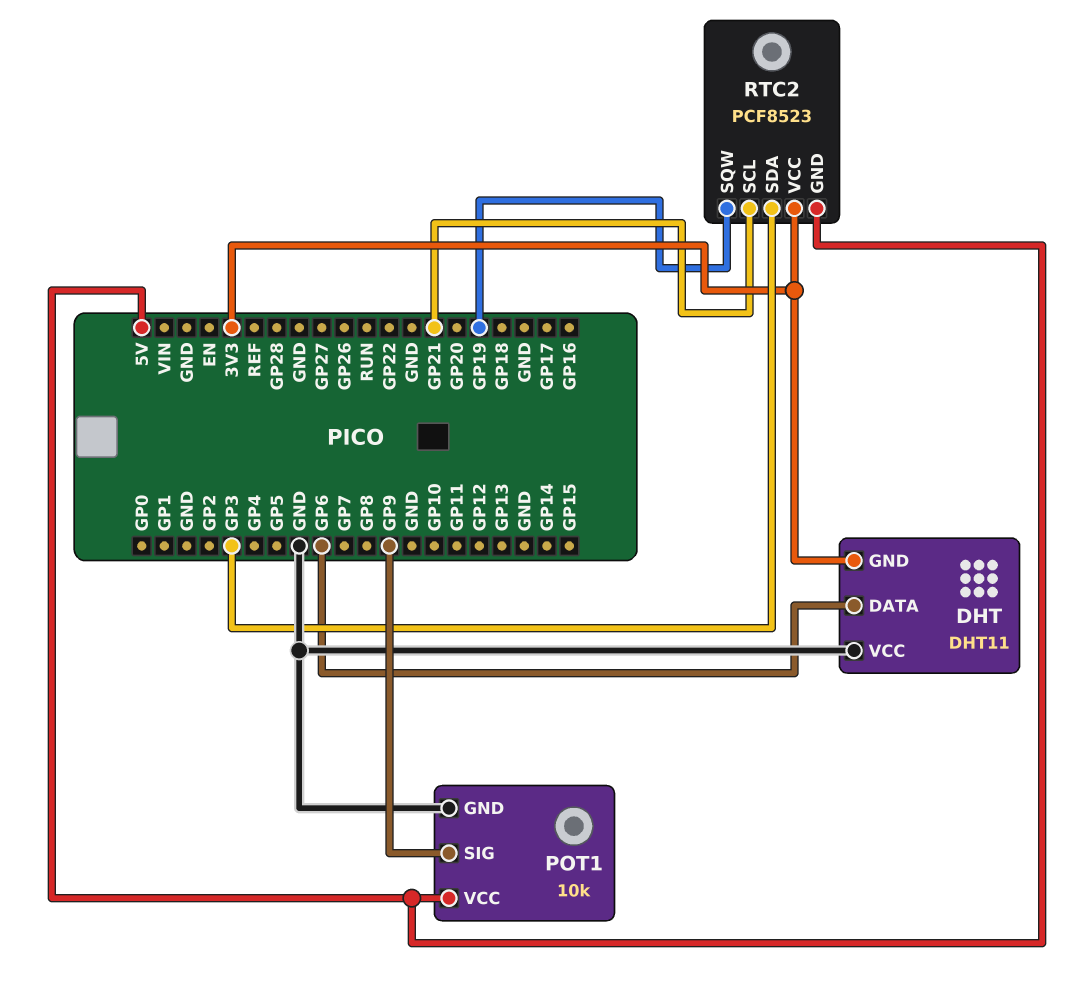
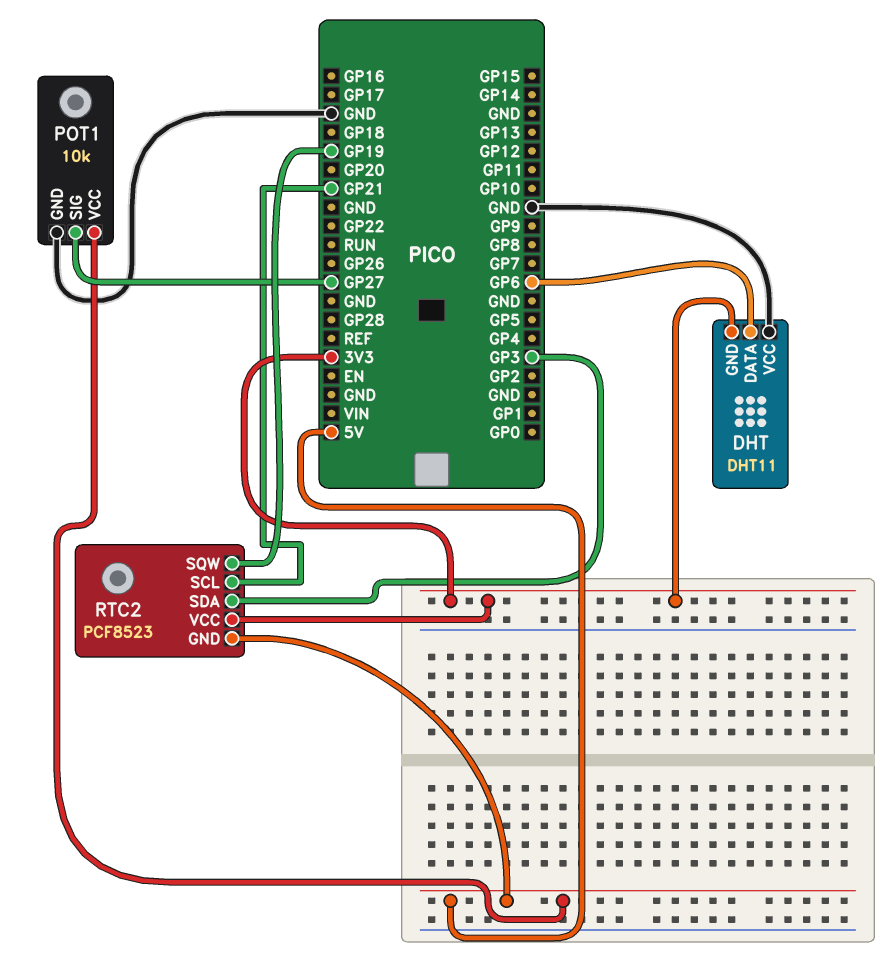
POT1 pin SIG: GP9 -> GP27

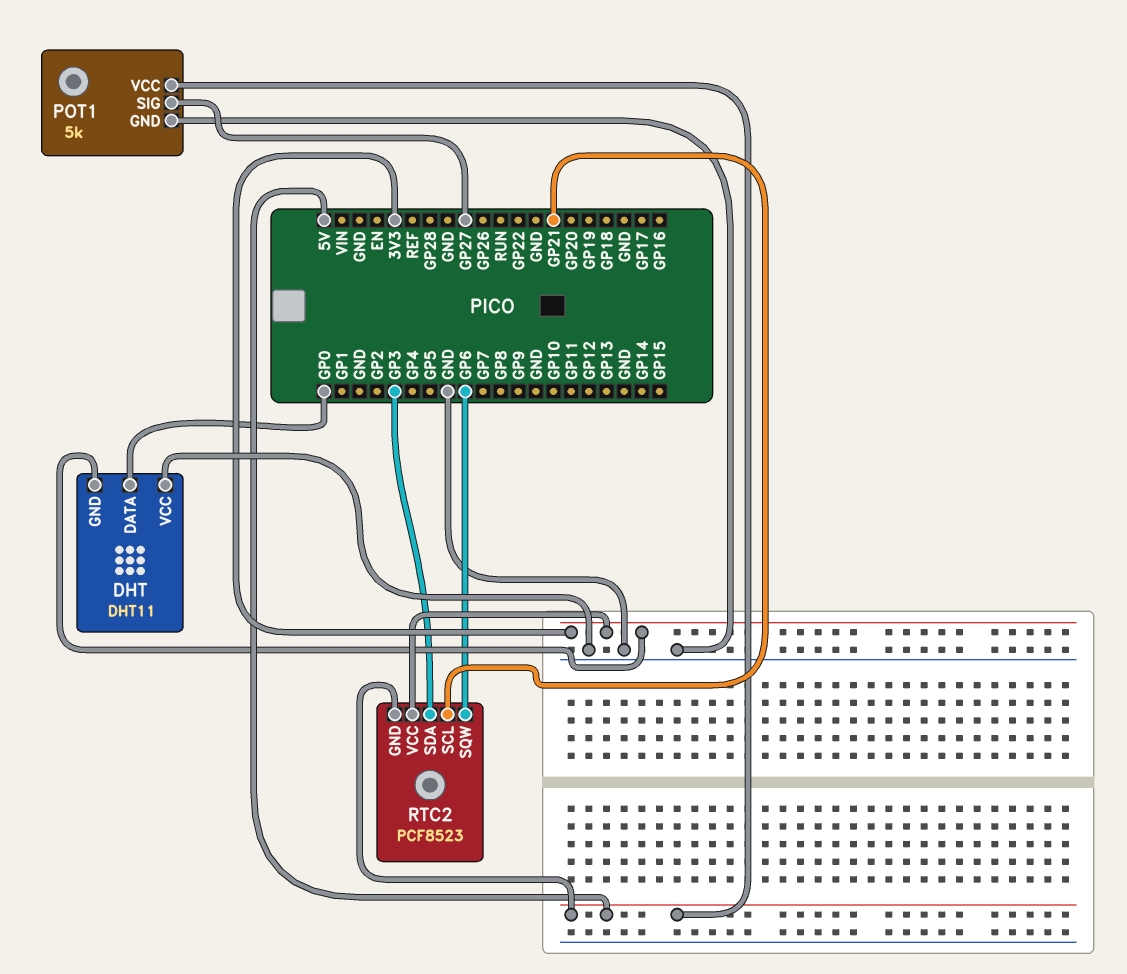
DHT pin DATA: GP6 -> GP0
POT1: 10k -> 5k
RTC2 pin SQW: GP19 -> GP6

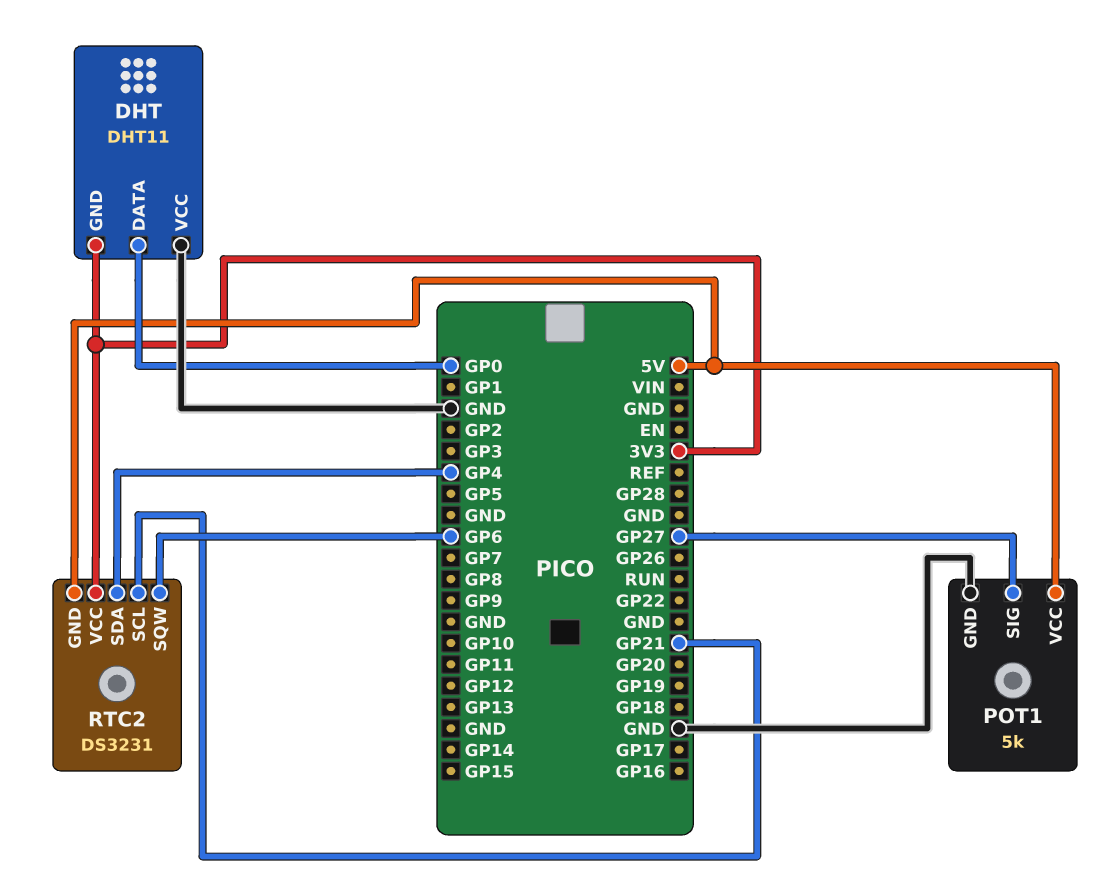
RTC2: PCF8523 -> DS3231
RTC2 pin SDA: GP3 -> GP4

